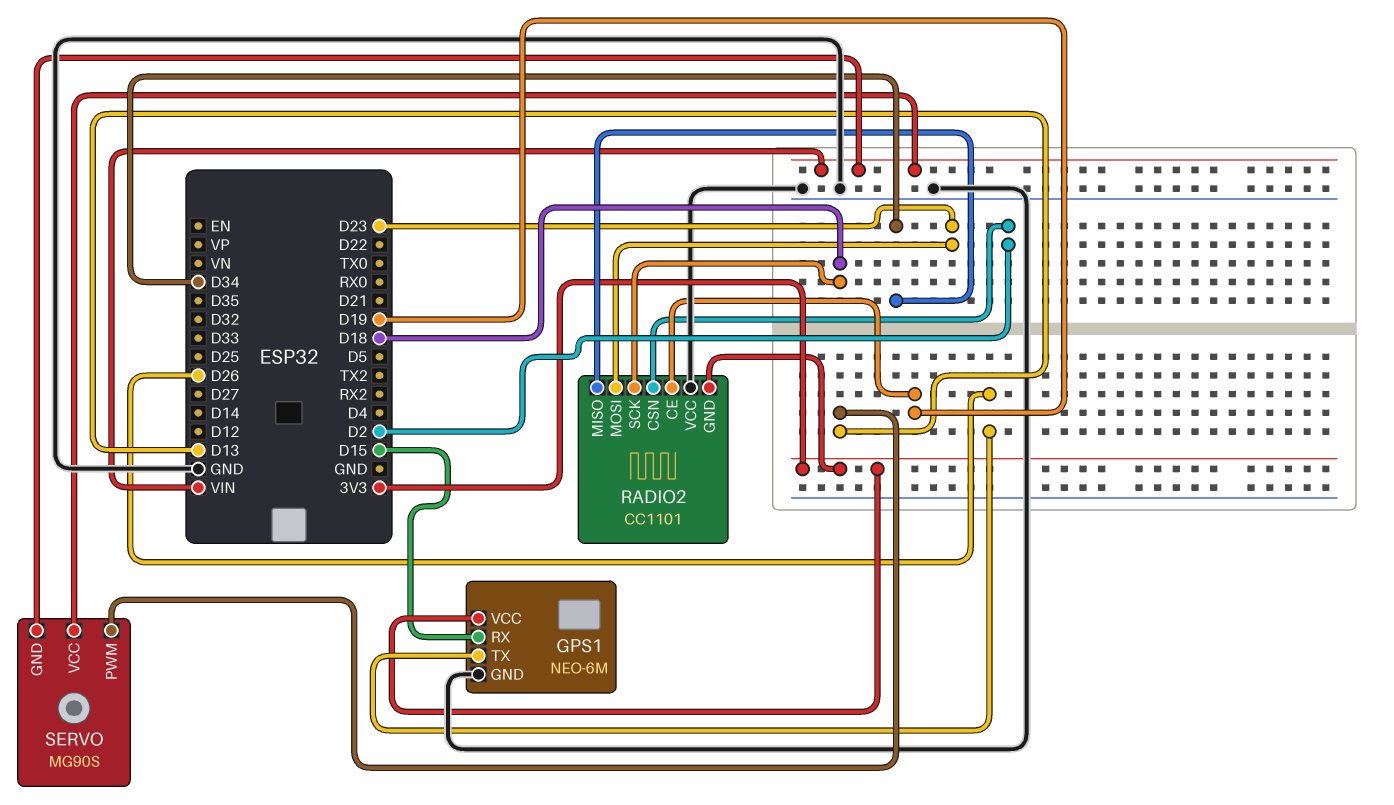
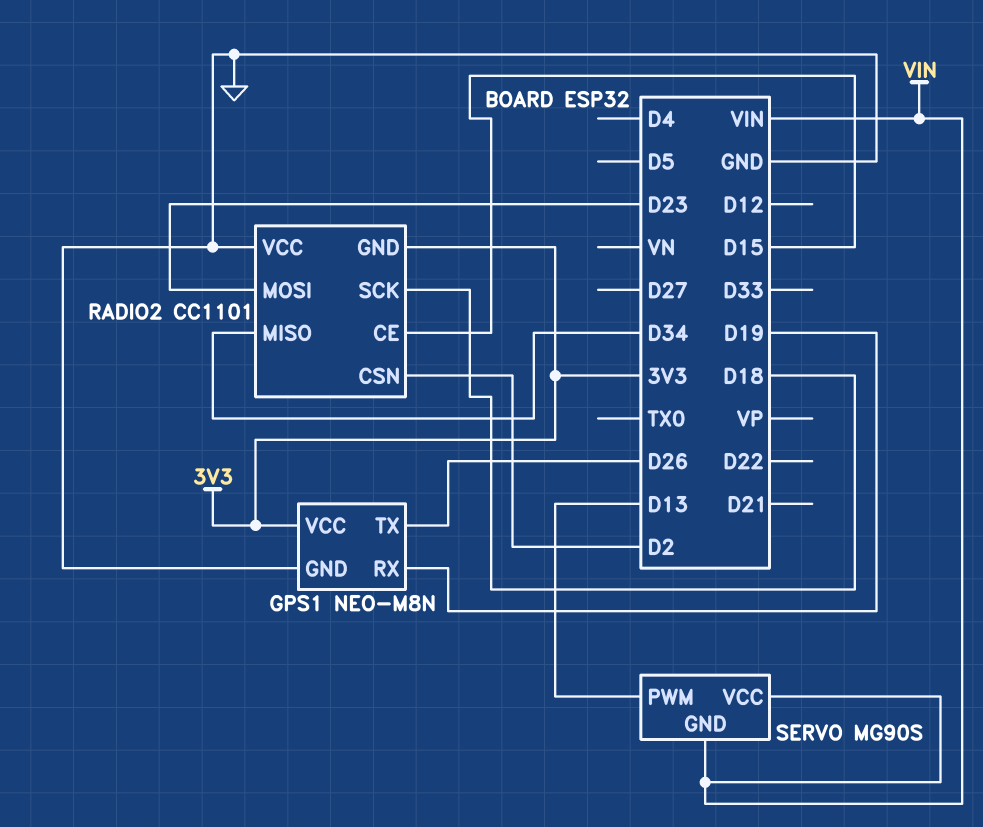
GPS1: NEO-6M -> NEO-M8N
GPS1 pin RX: D15 -> D19
RADIO2 pin CE: D19 -> D15

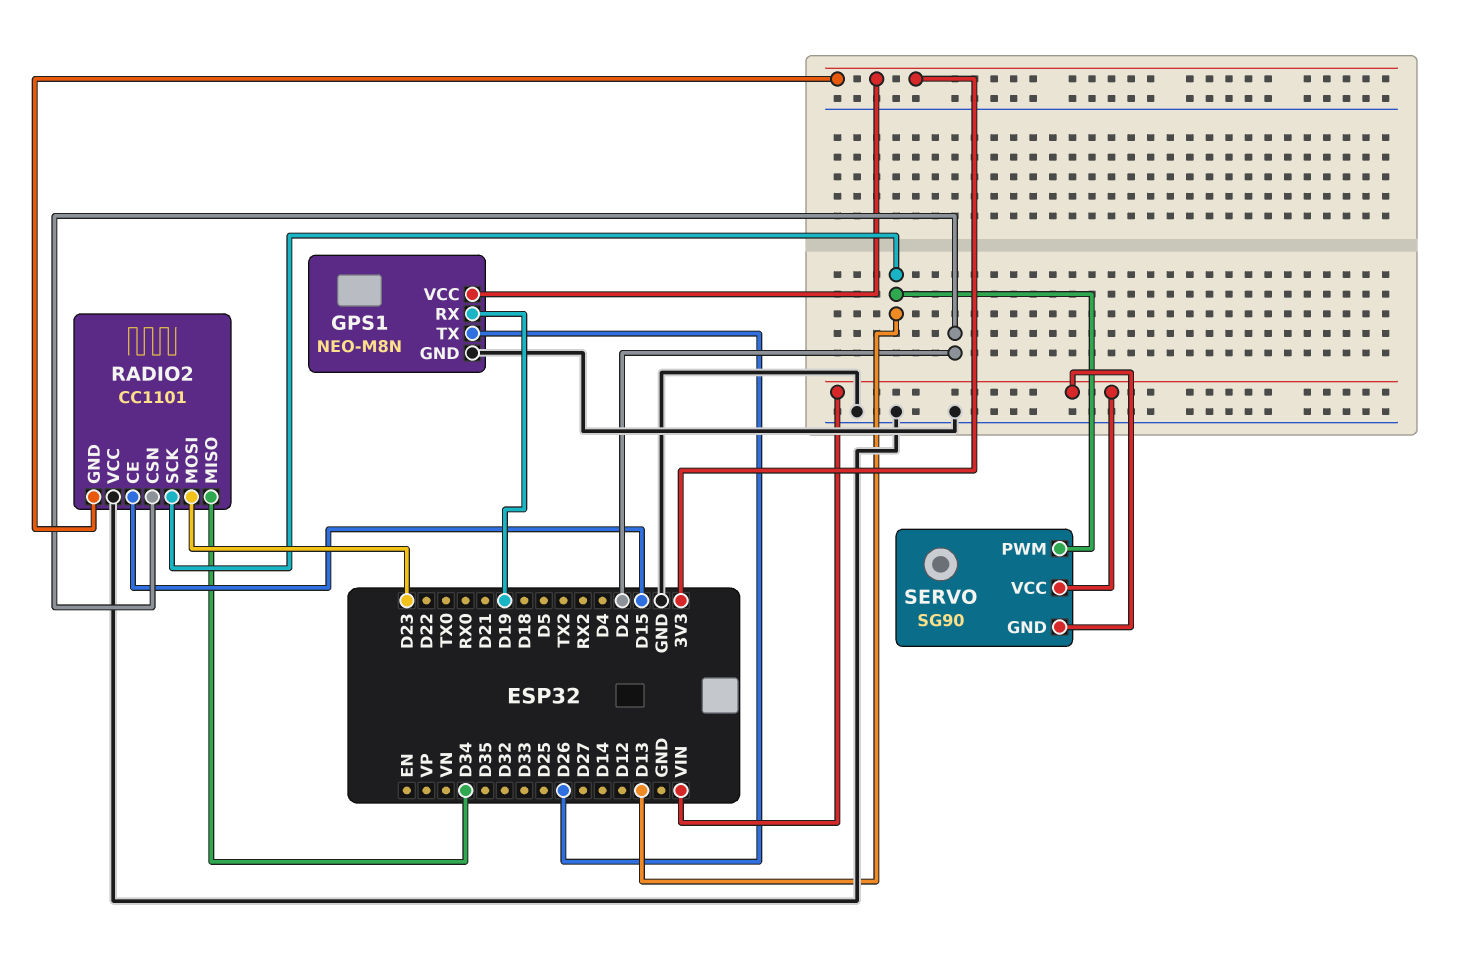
RADIO2 pin SCK: D18 -> D13
SERVO: MG90S -> SG90

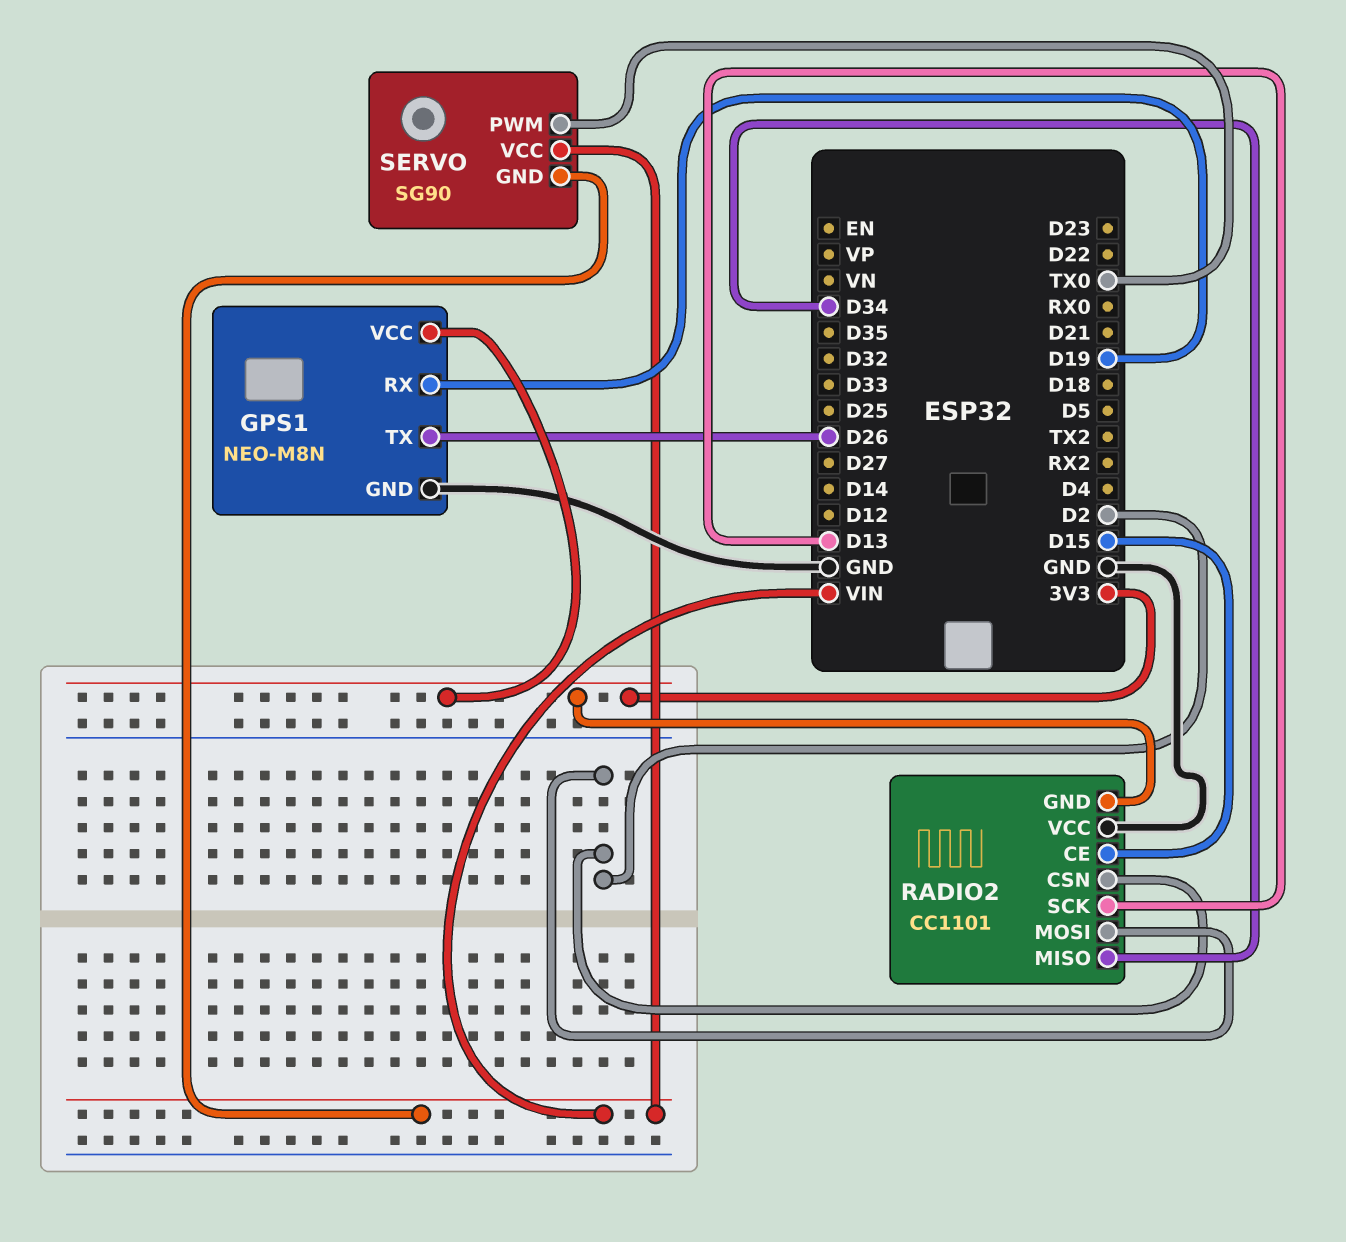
RADIO2 pin MOSI: D23 -> D2
SERVO pin PWM: D13 -> TX0

